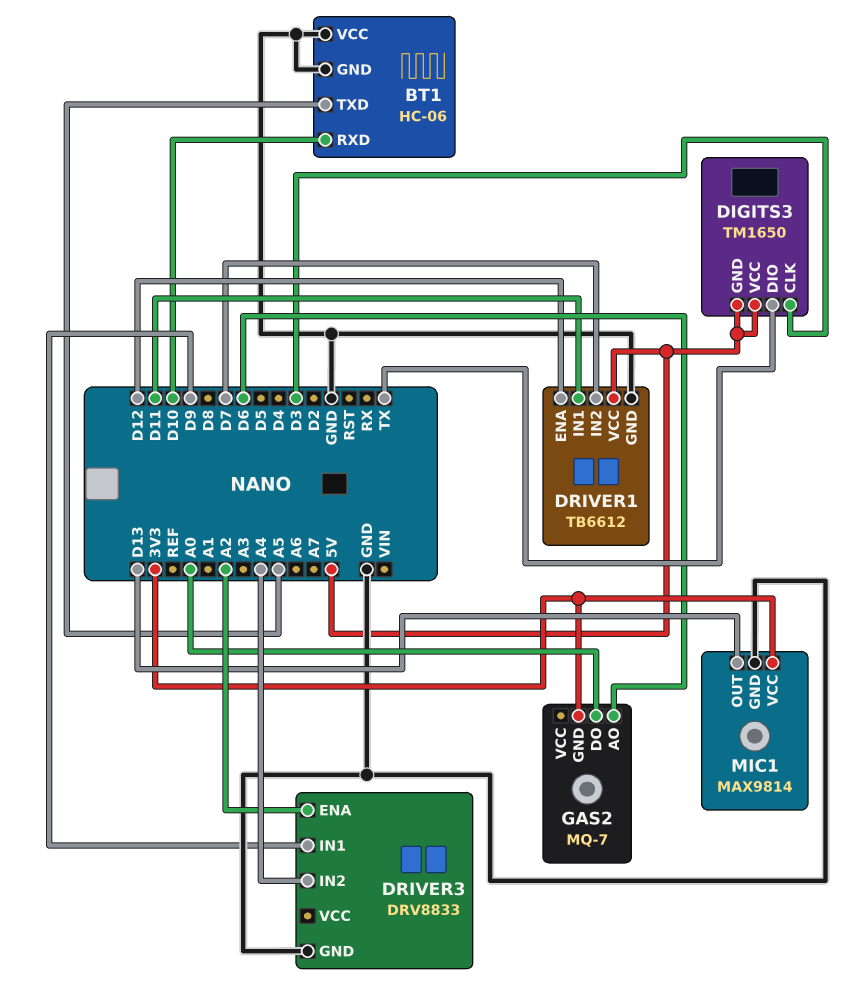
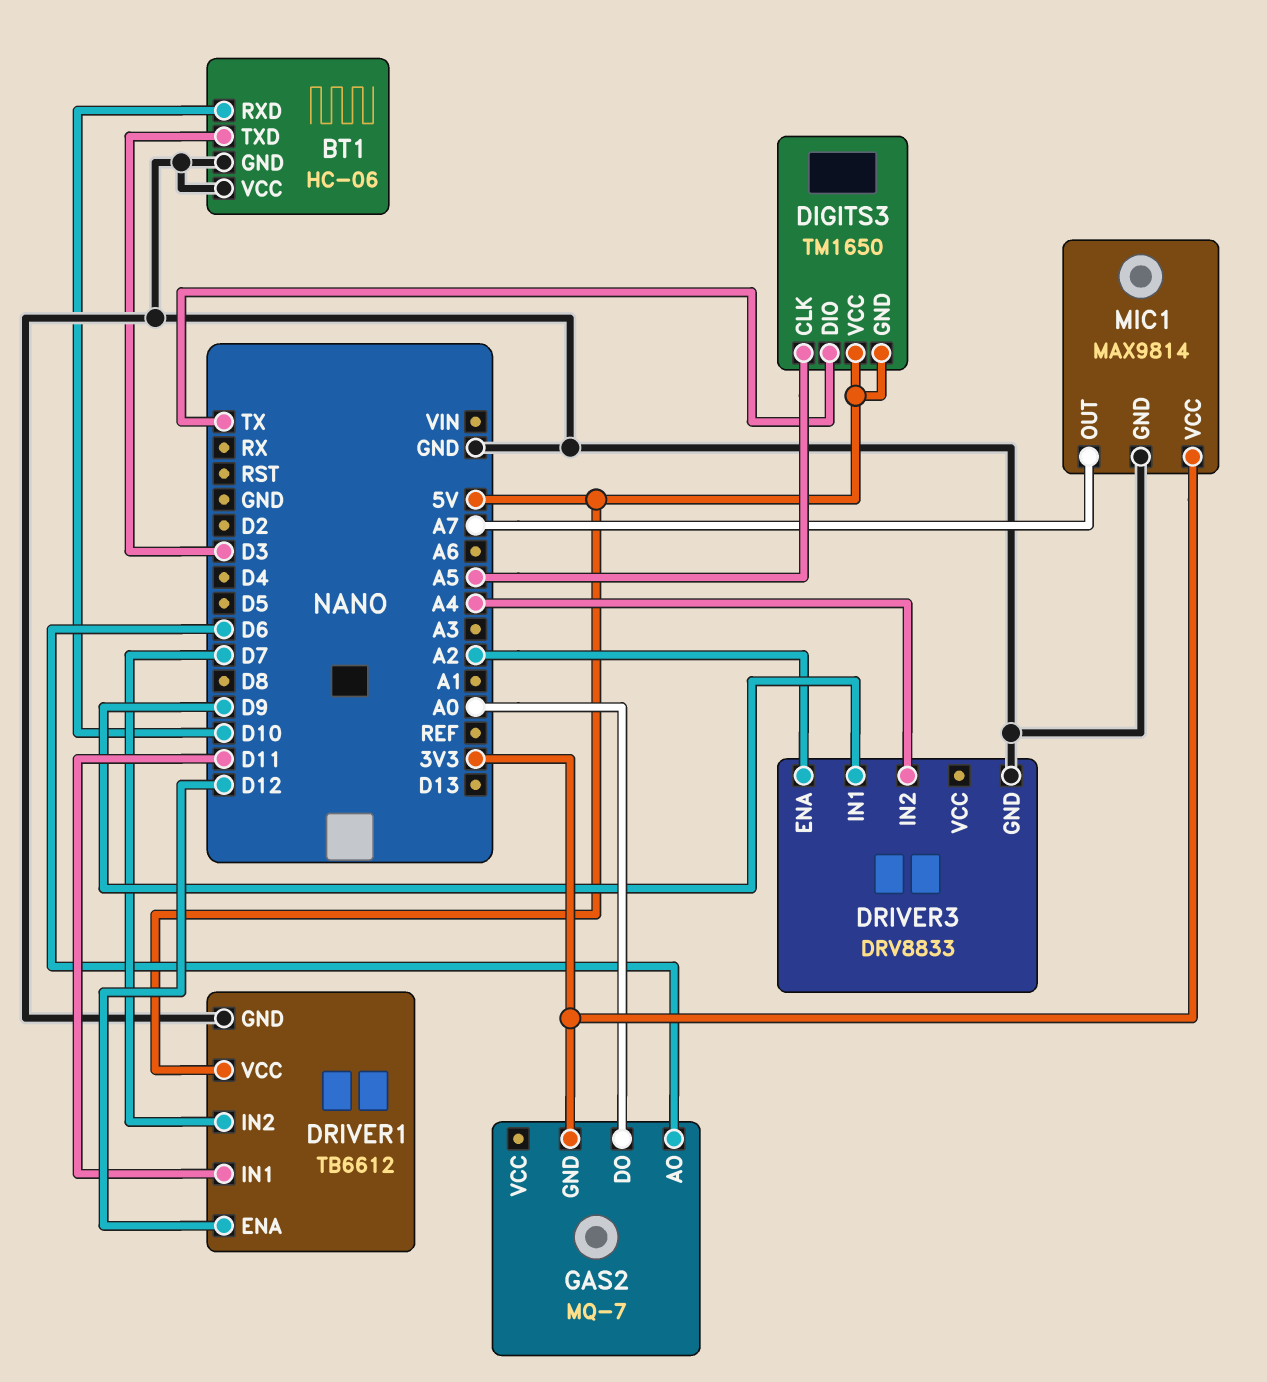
BT1 pin TXD: A5 -> D3
DIGITS3 pin CLK: D3 -> A5
MIC1 pin OUT: D13 -> A7

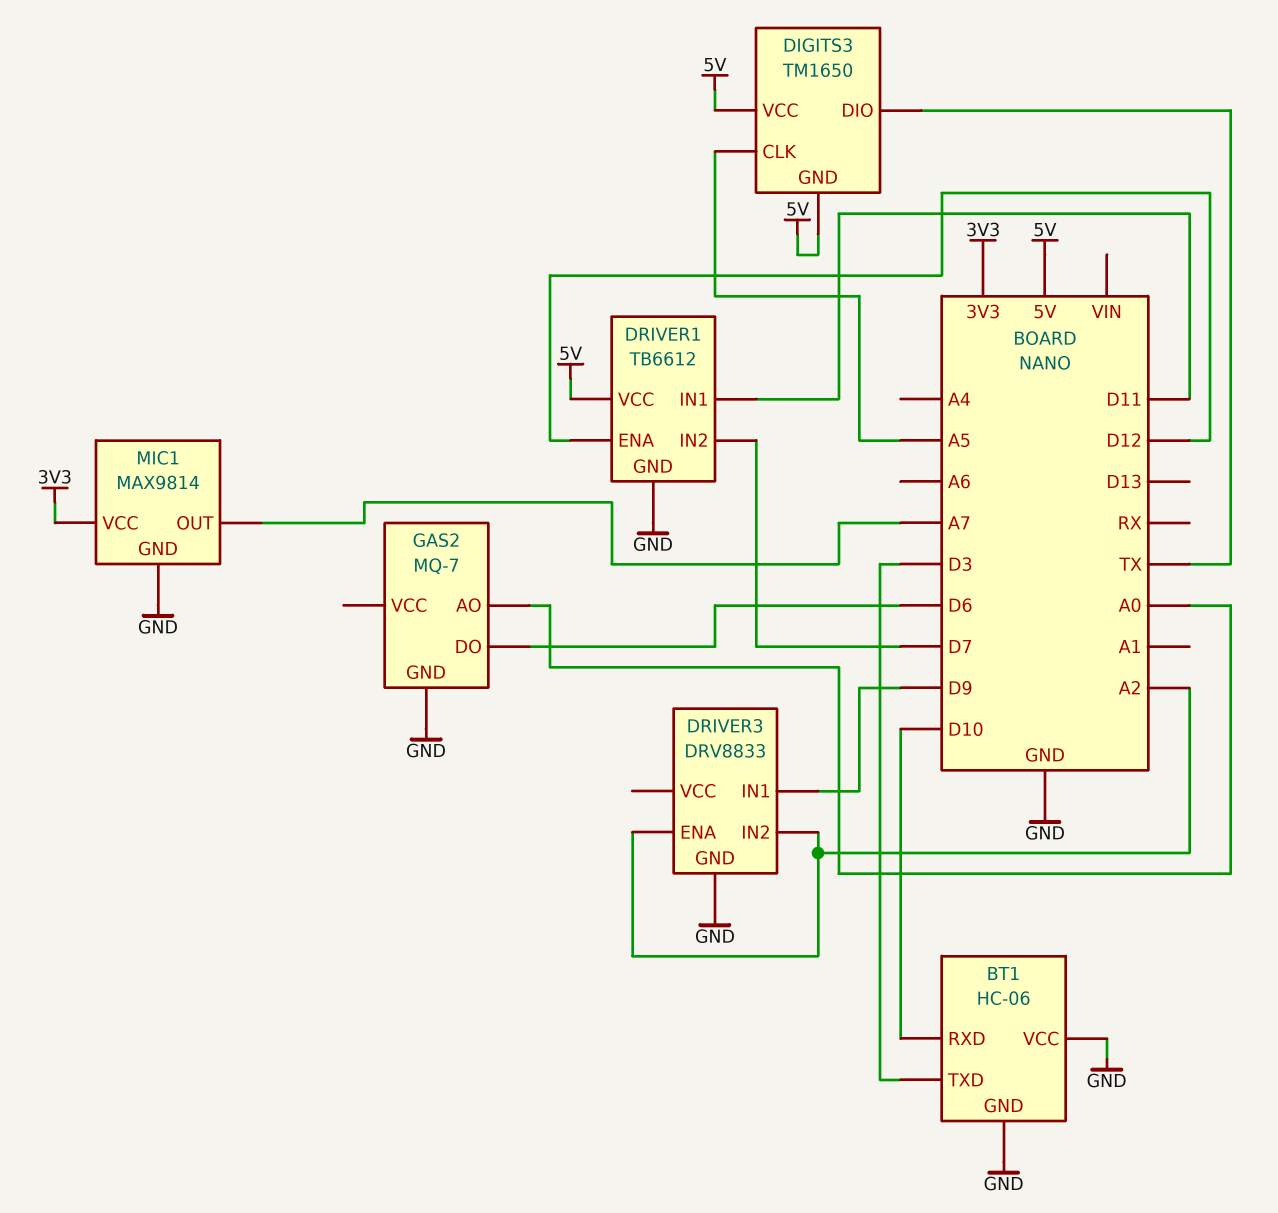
DRIVER3 pin IN2: A4 -> A2
GAS2 pin AO: D6 -> A0
GAS2 pin DO: A0 -> D6
GAS2 pin GND: 3V3 -> GND

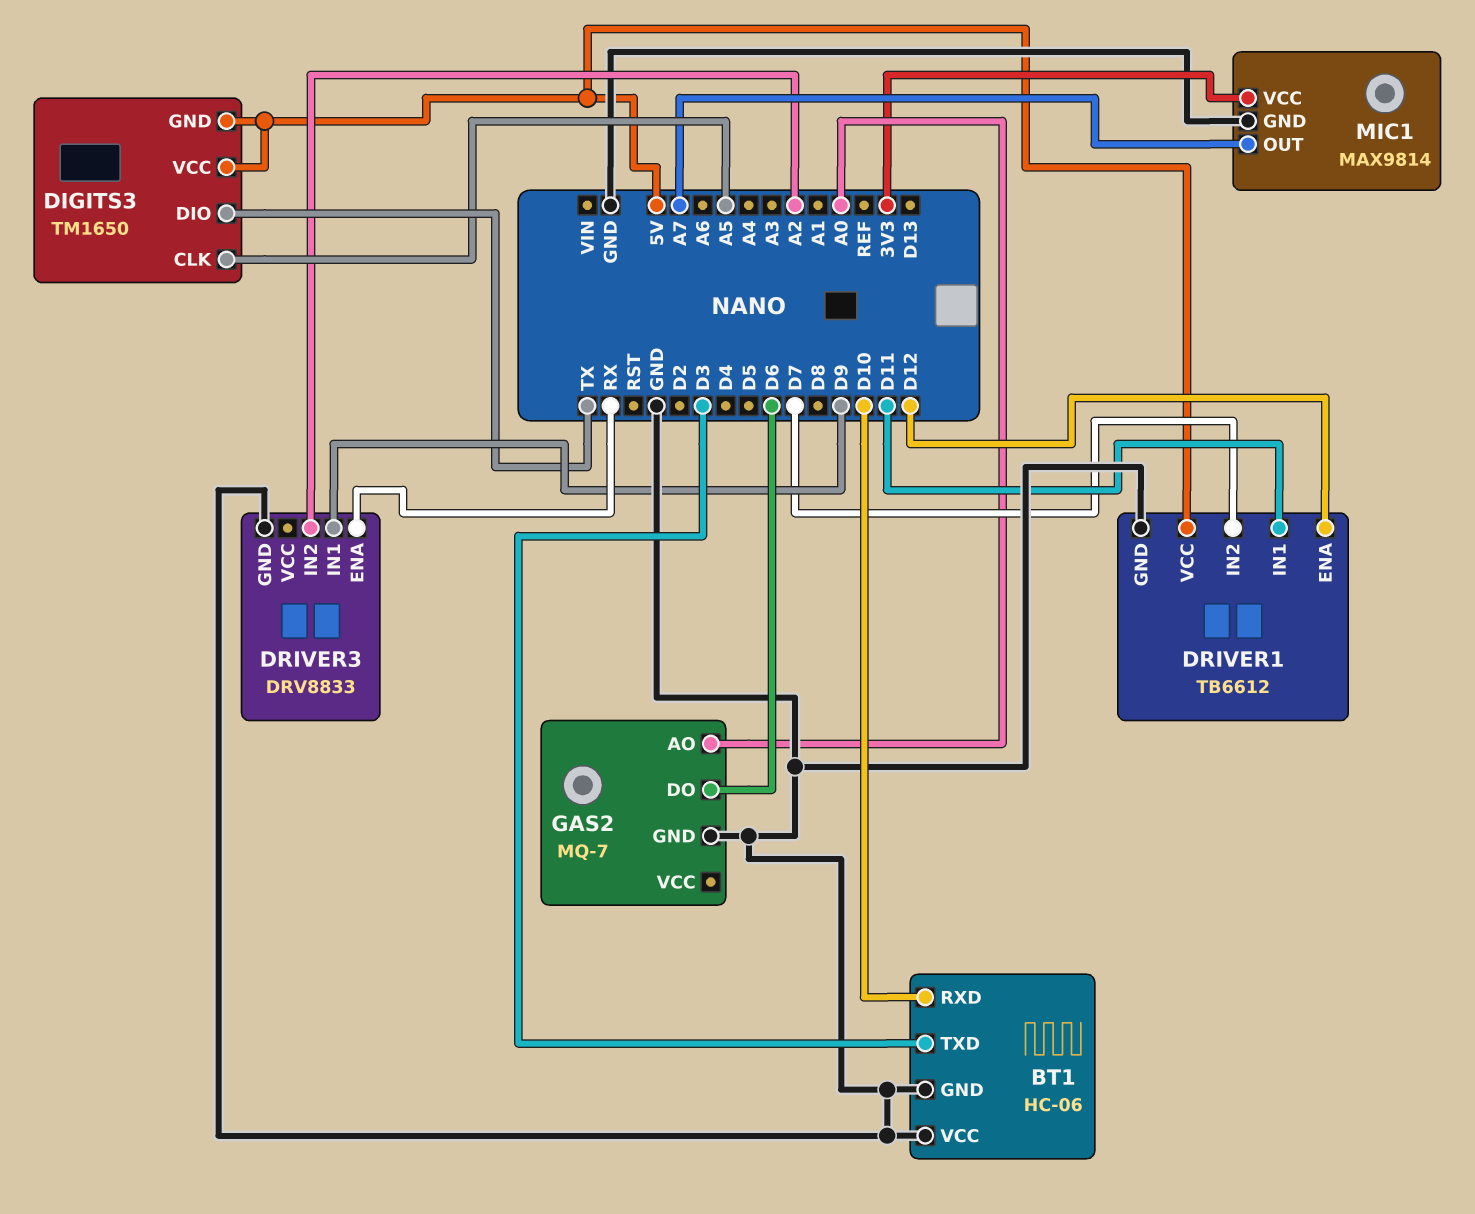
DRIVER3 pin ENA: A2 -> RX

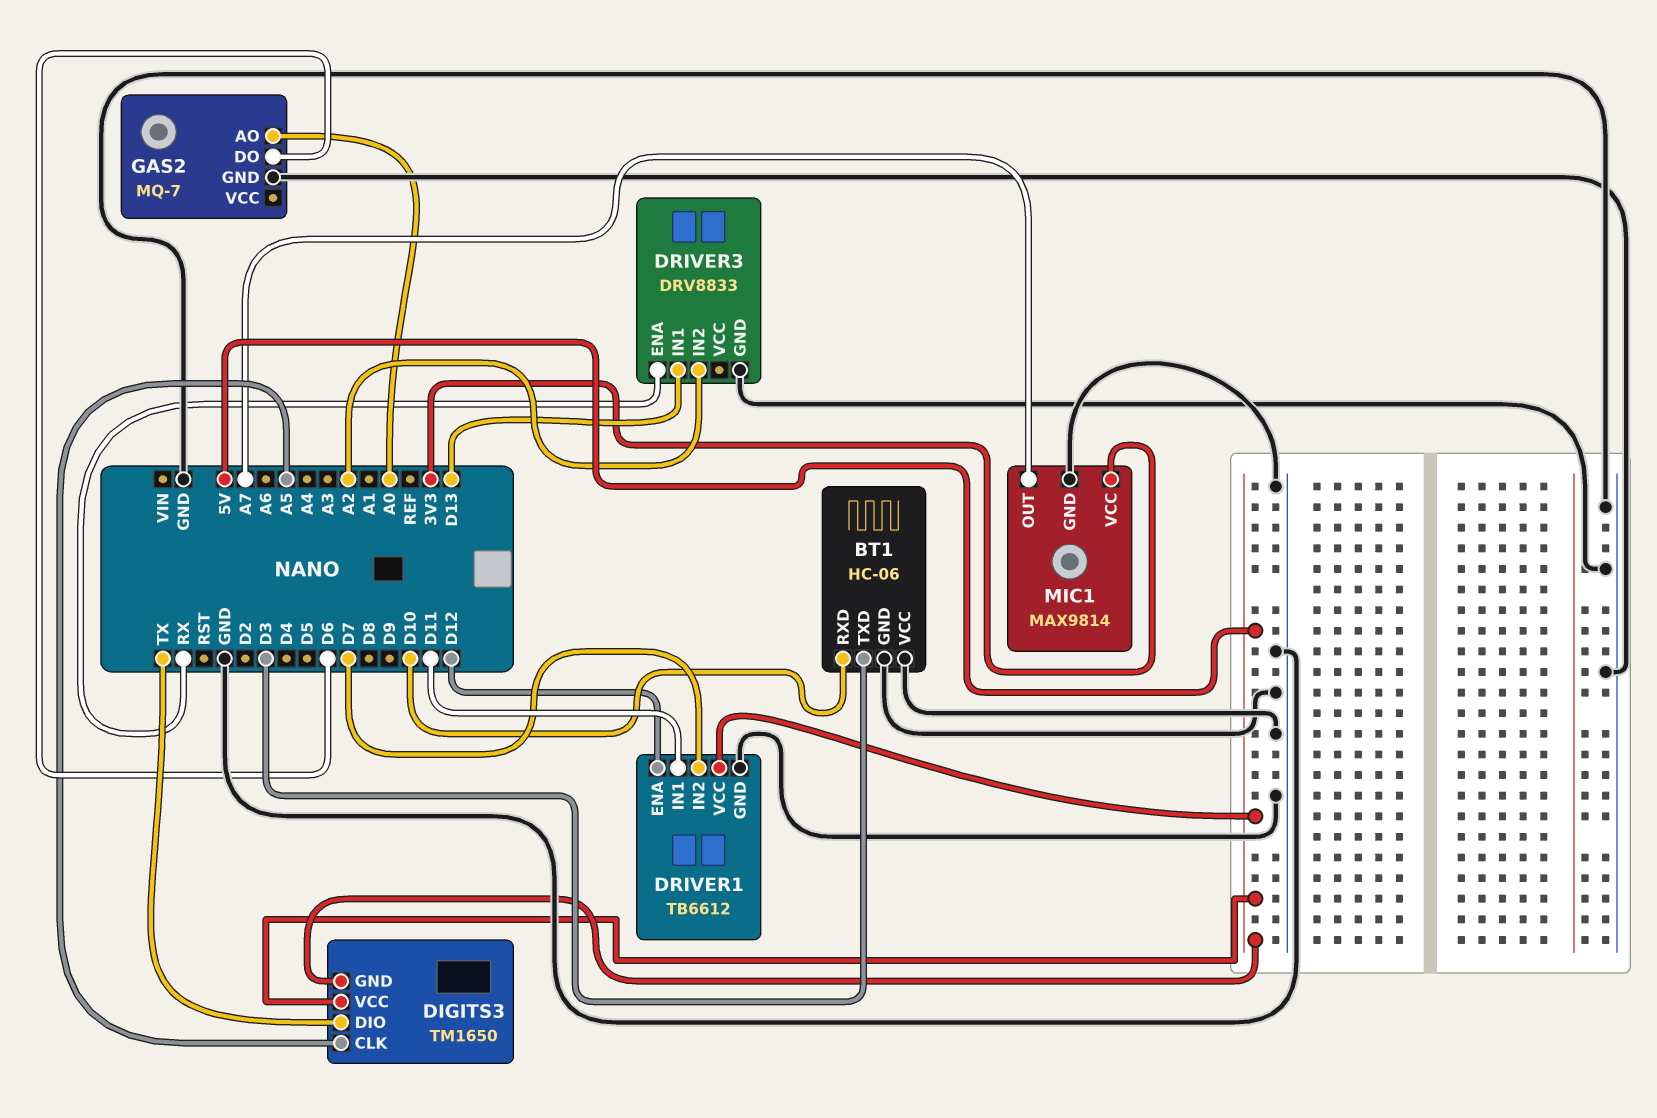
DRIVER3 pin IN1: D9 -> D13

